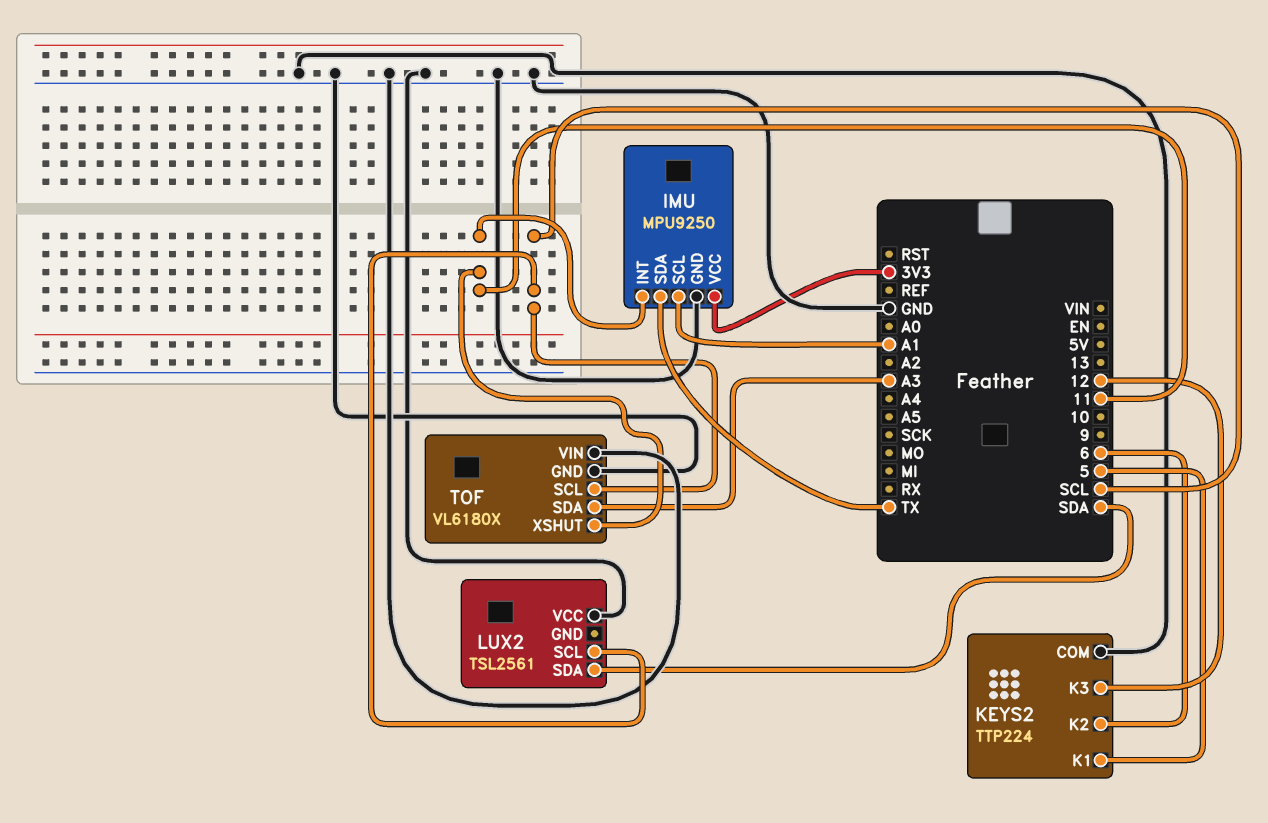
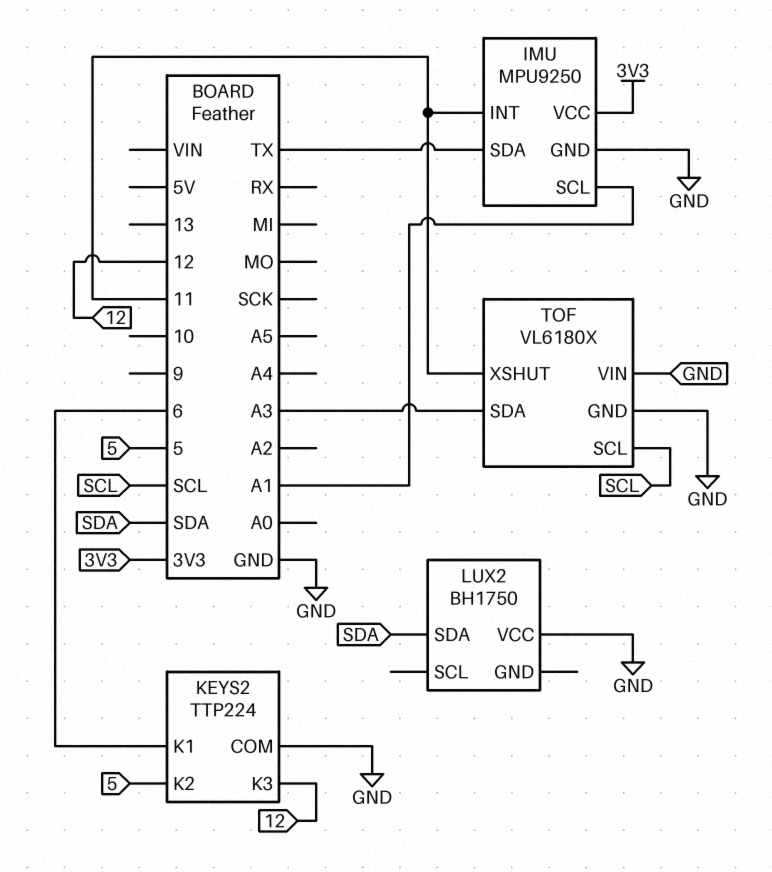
KEYS2 pin K1: 5 -> 6
KEYS2 pin K2: 6 -> 5
LUX2: TSL2561 -> BH1750
LUX2 pin SCL: SCL -> none

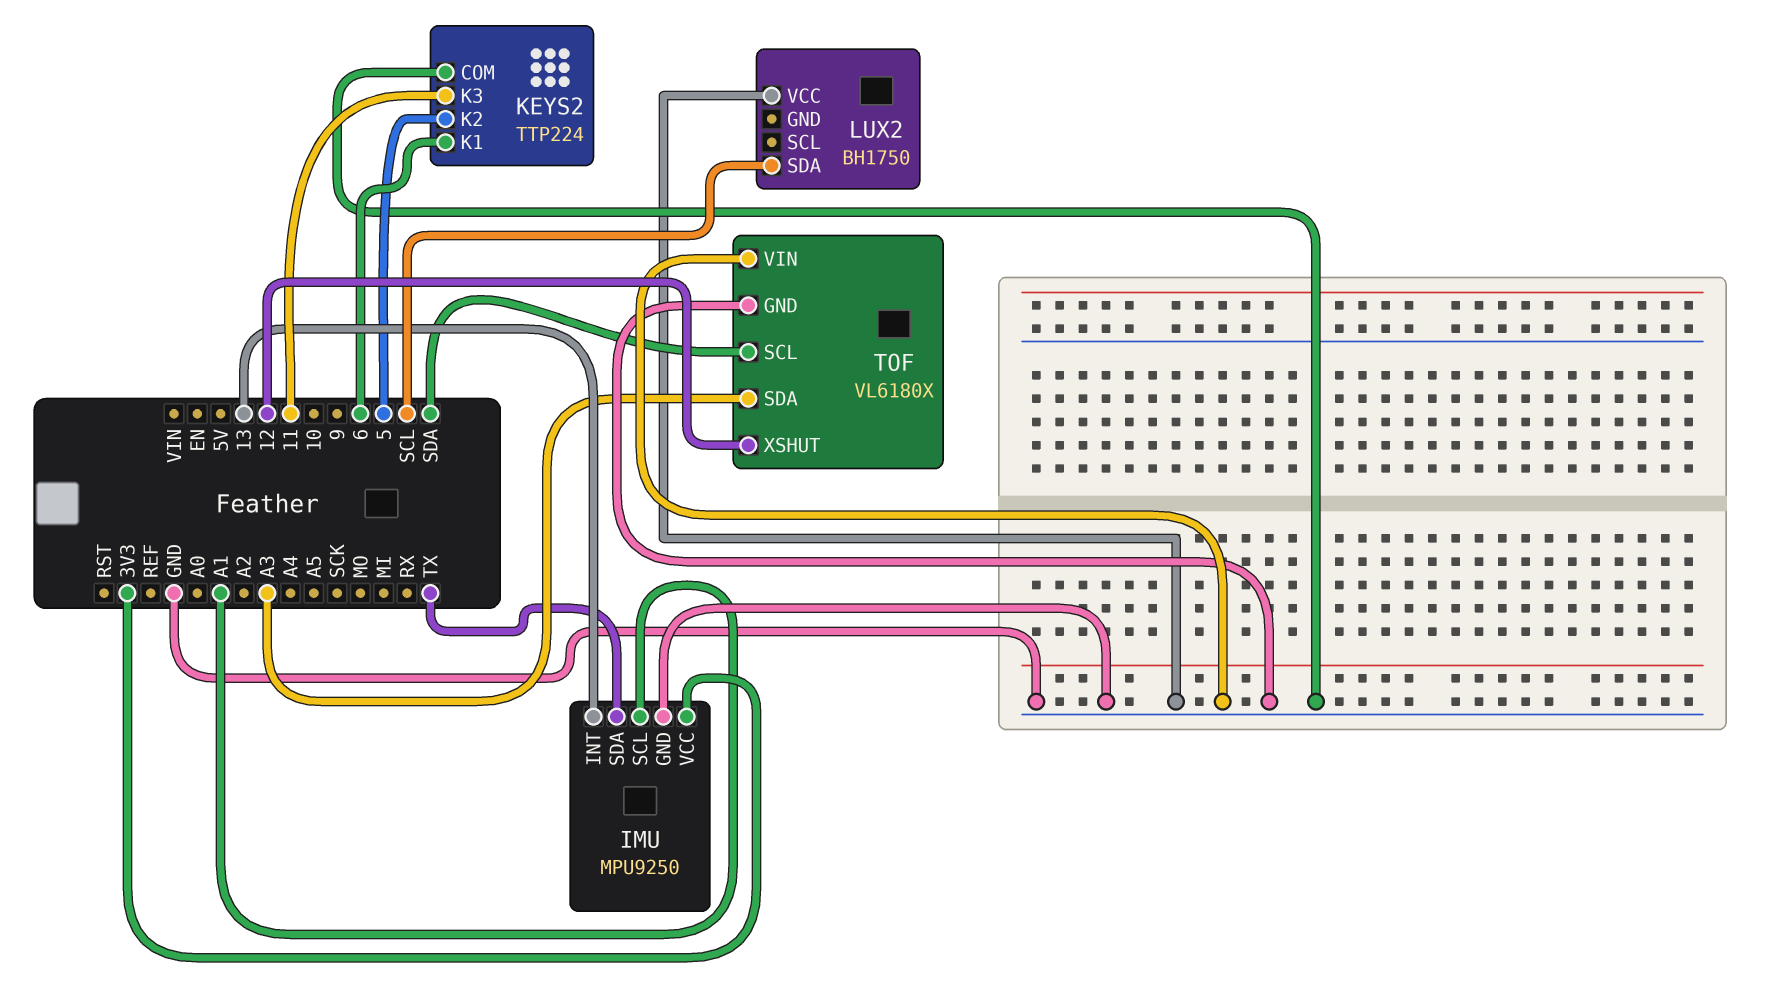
IMU pin INT: 11 -> 13
KEYS2 pin K3: 12 -> 11
LUX2 pin SDA: SDA -> SCL
TOF pin SCL: SCL -> SDA
TOF pin XSHUT: 11 -> 12

